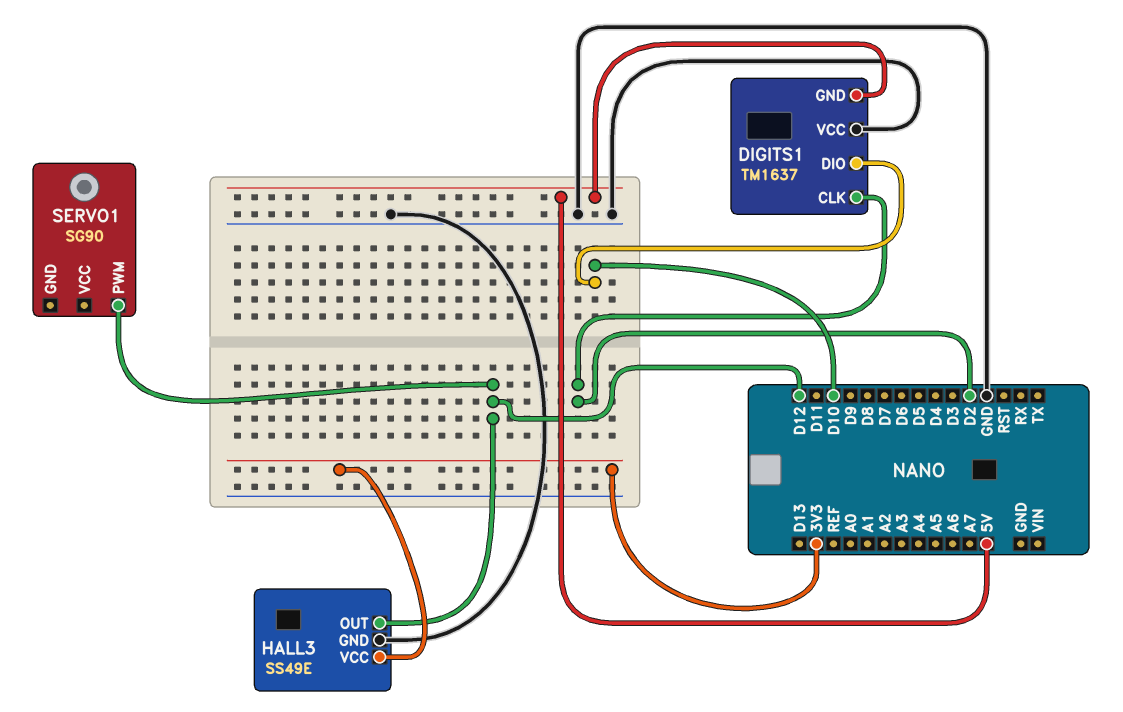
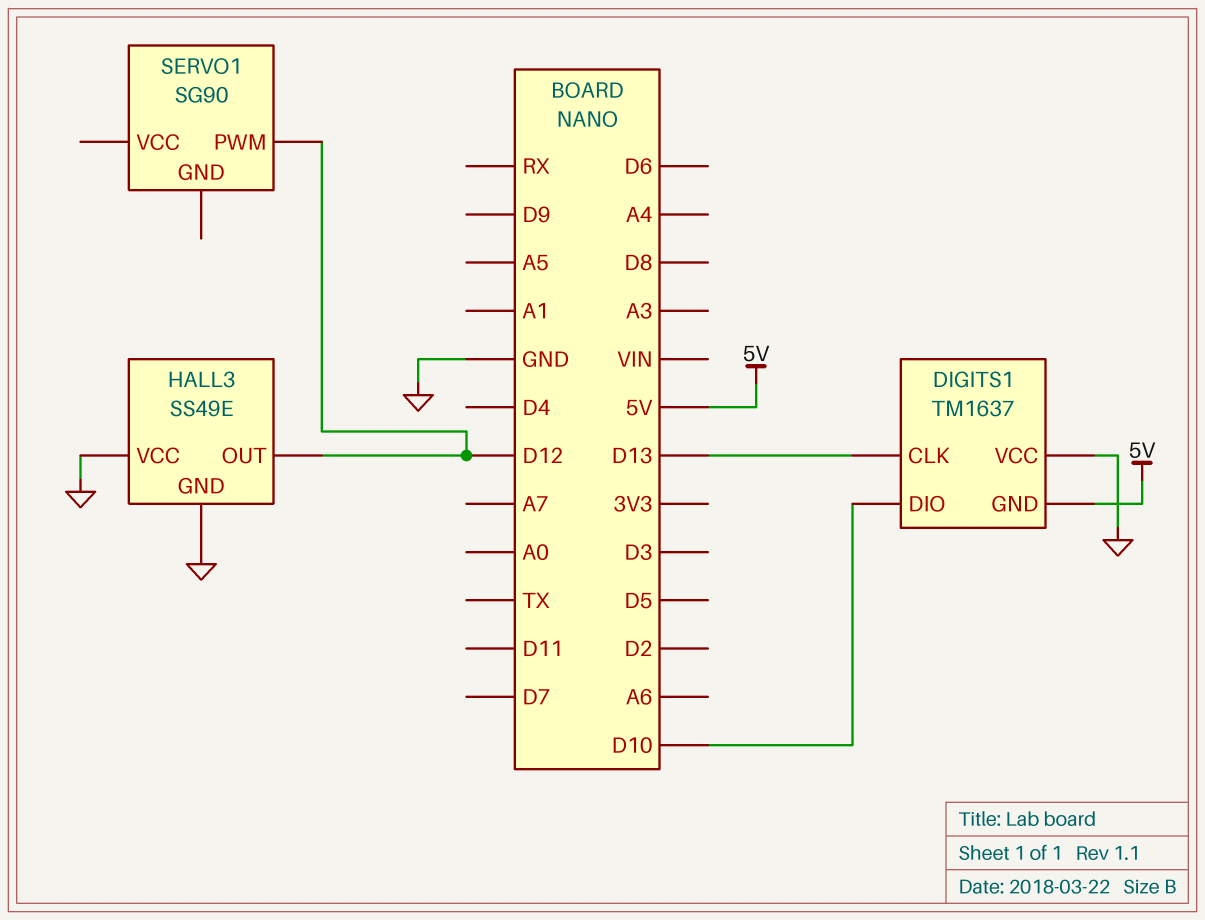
DIGITS1 pin CLK: D2 -> D13
HALL3 pin VCC: 3V3 -> GND

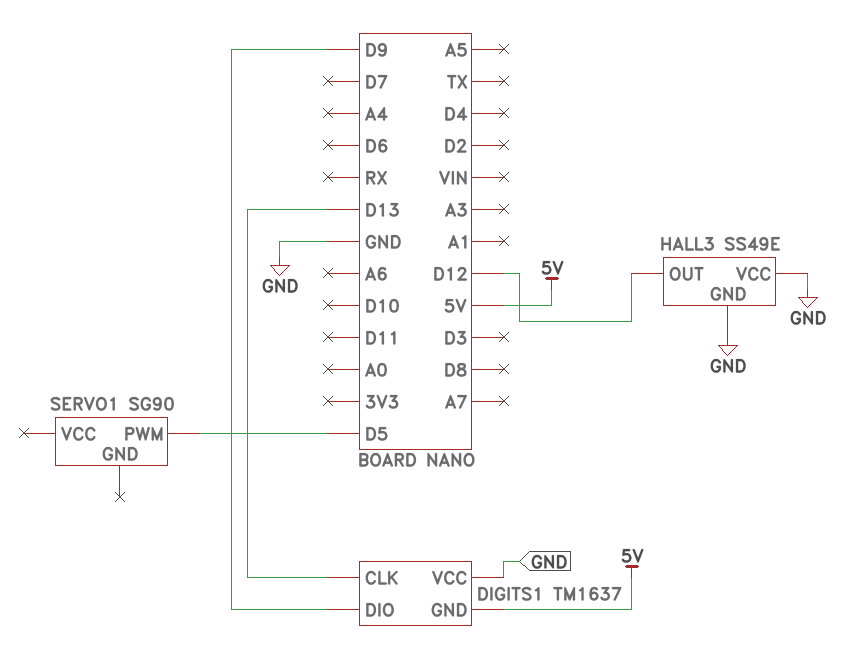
DIGITS1 pin DIO: D10 -> D9
SERVO1 pin PWM: D12 -> D5

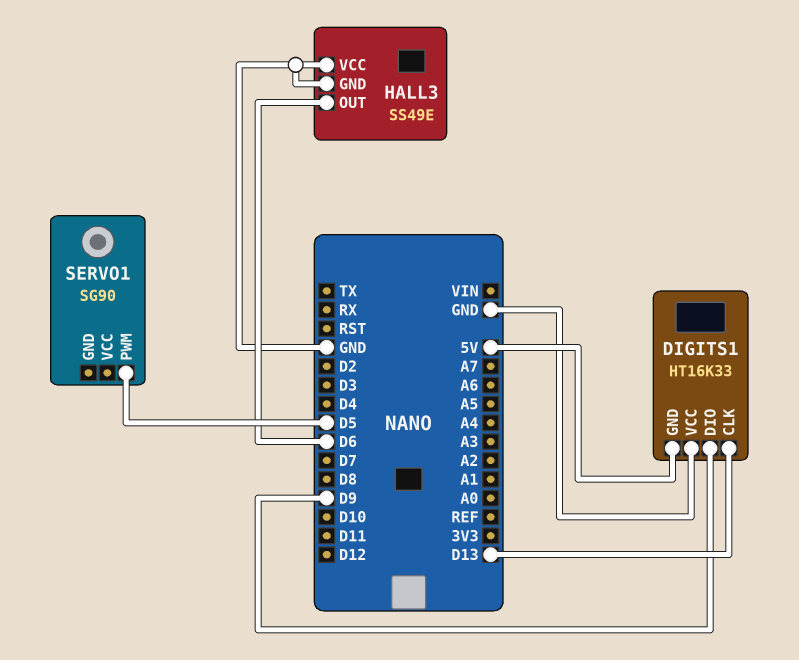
DIGITS1: TM1637 -> HT16K33
HALL3 pin OUT: D12 -> D6

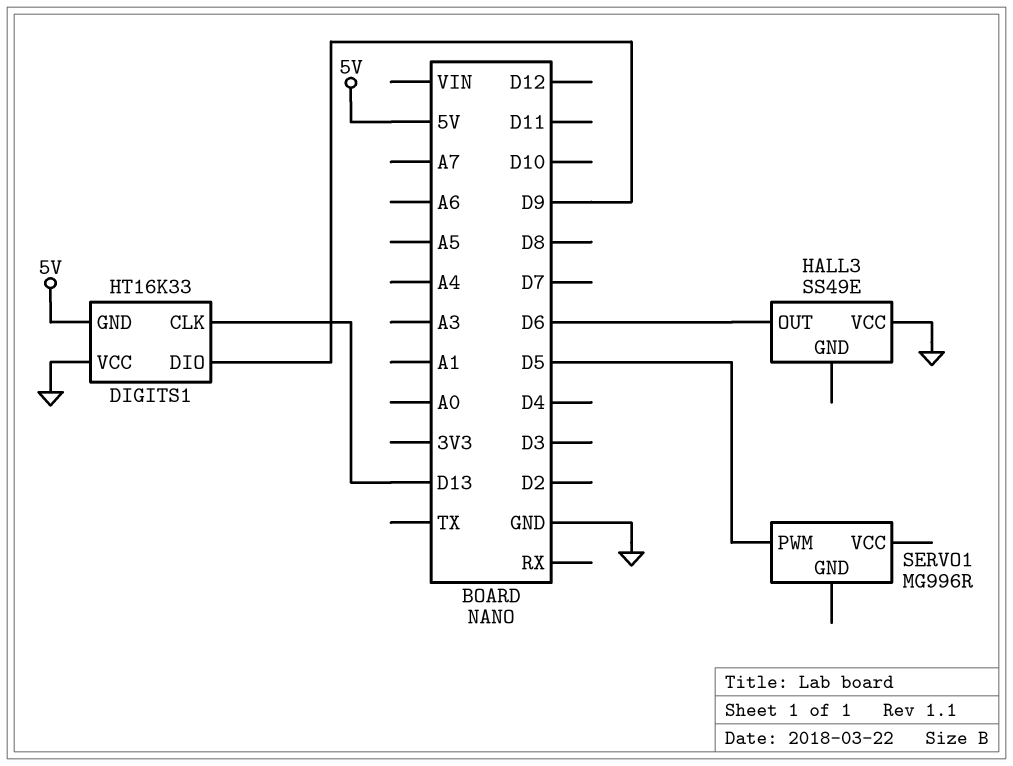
HALL3 pin GND: GND -> none
SERVO1: SG90 -> MG996R

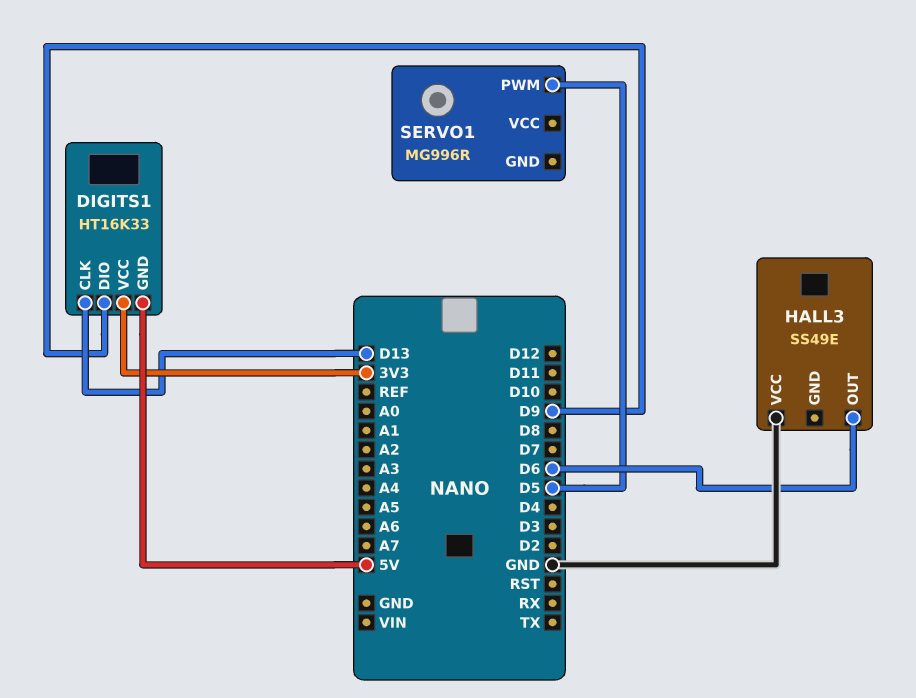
DIGITS1 pin VCC: GND -> 3V3

